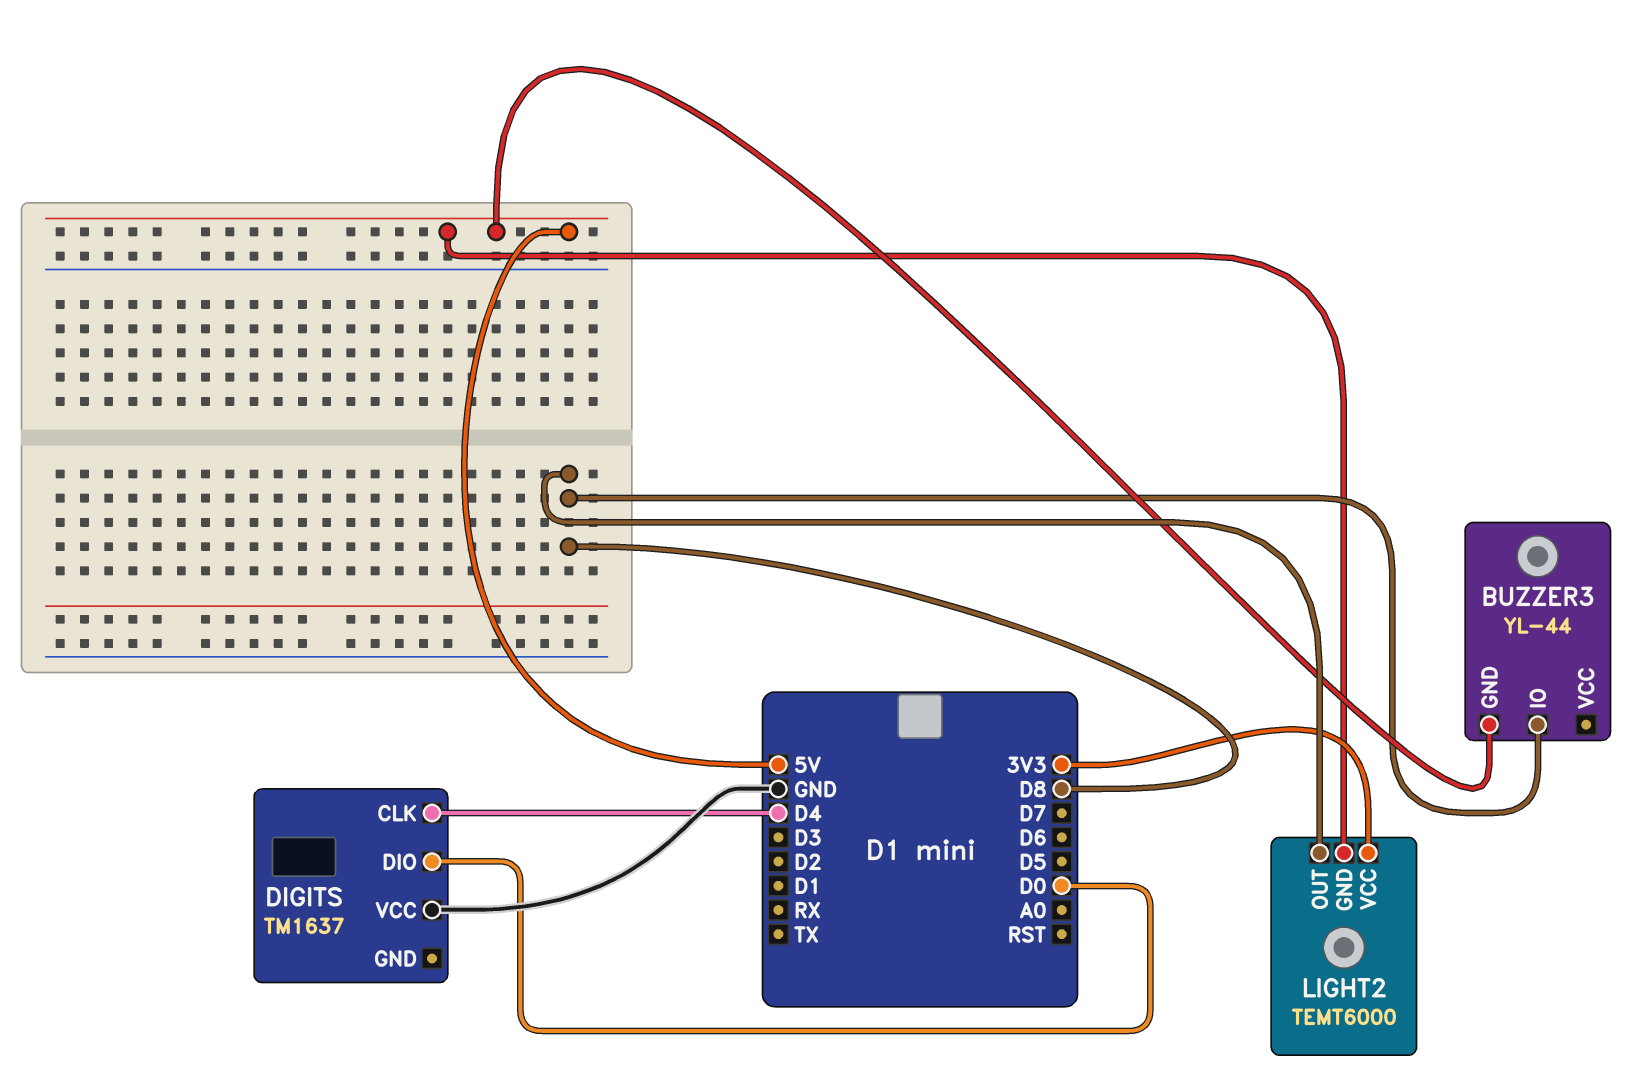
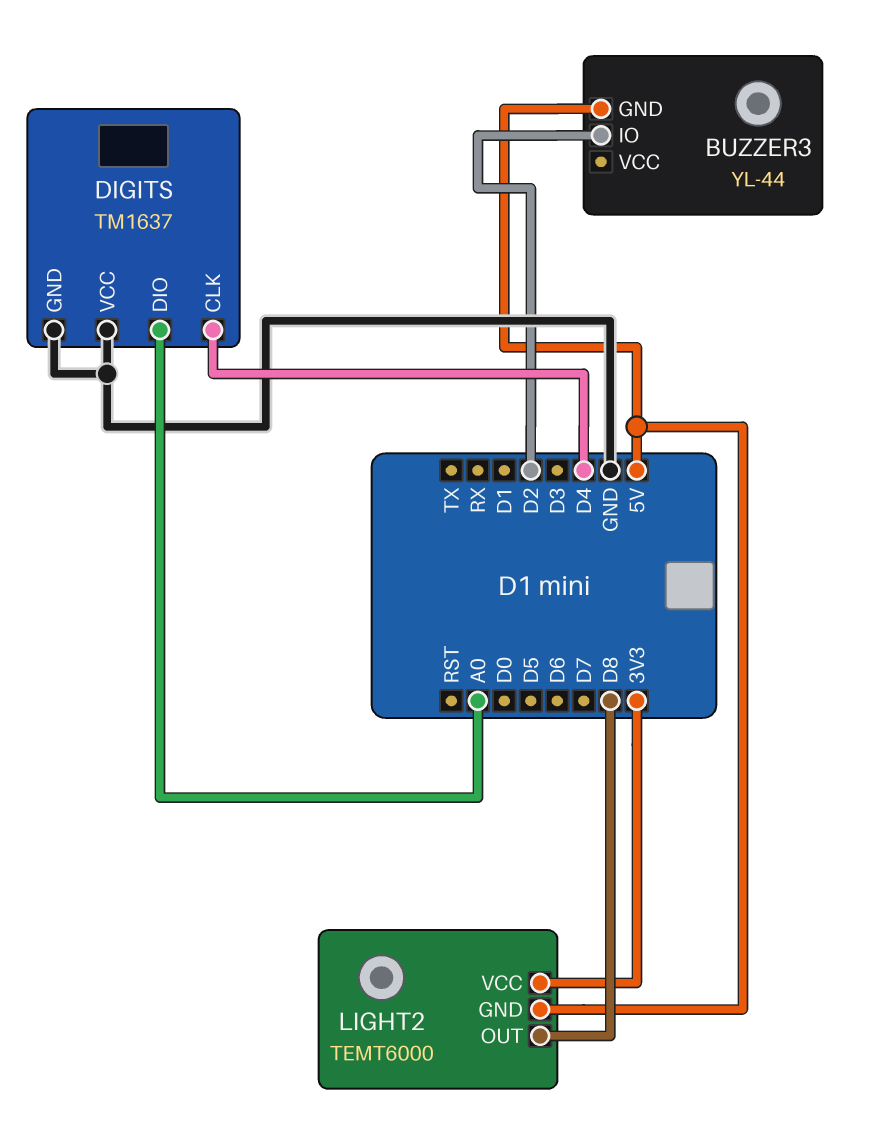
BUZZER3 pin IO: D8 -> D2
DIGITS pin DIO: D0 -> A0
DIGITS pin GND: none -> GND

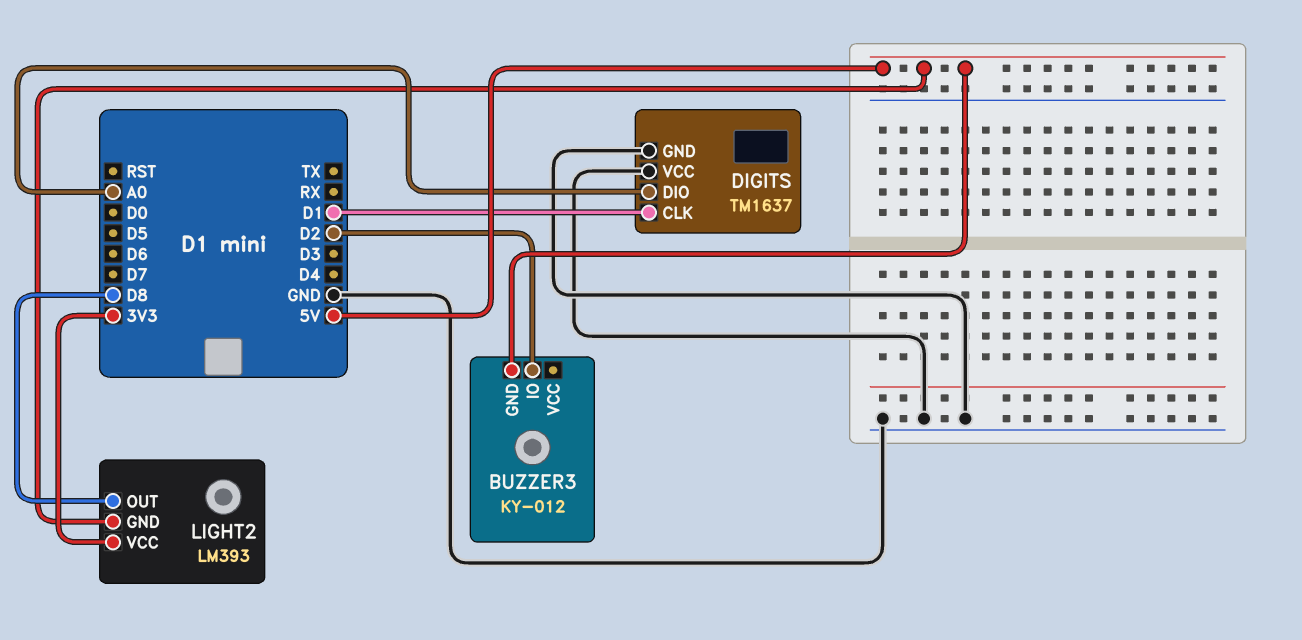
BUZZER3: YL-44 -> KY-012
DIGITS pin CLK: D4 -> D1
LIGHT2: TEMT6000 -> LM393

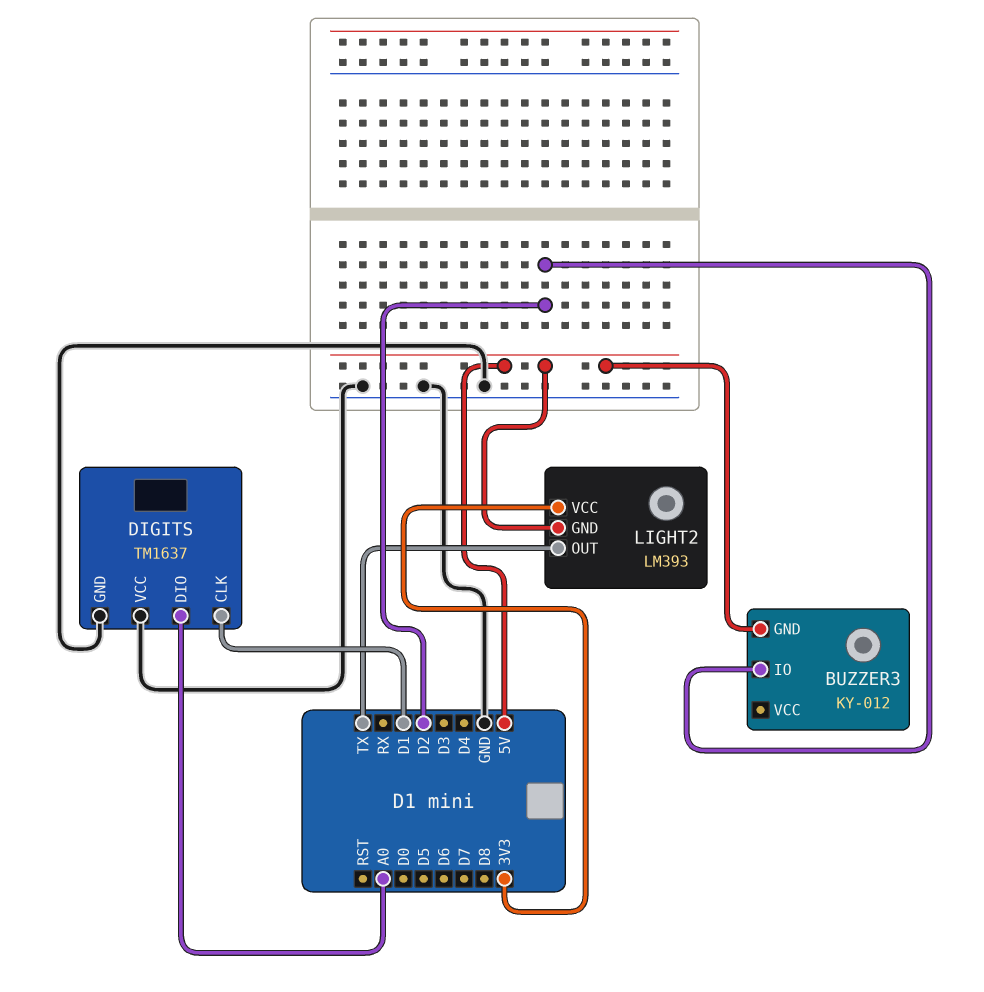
LIGHT2 pin OUT: D8 -> TX

